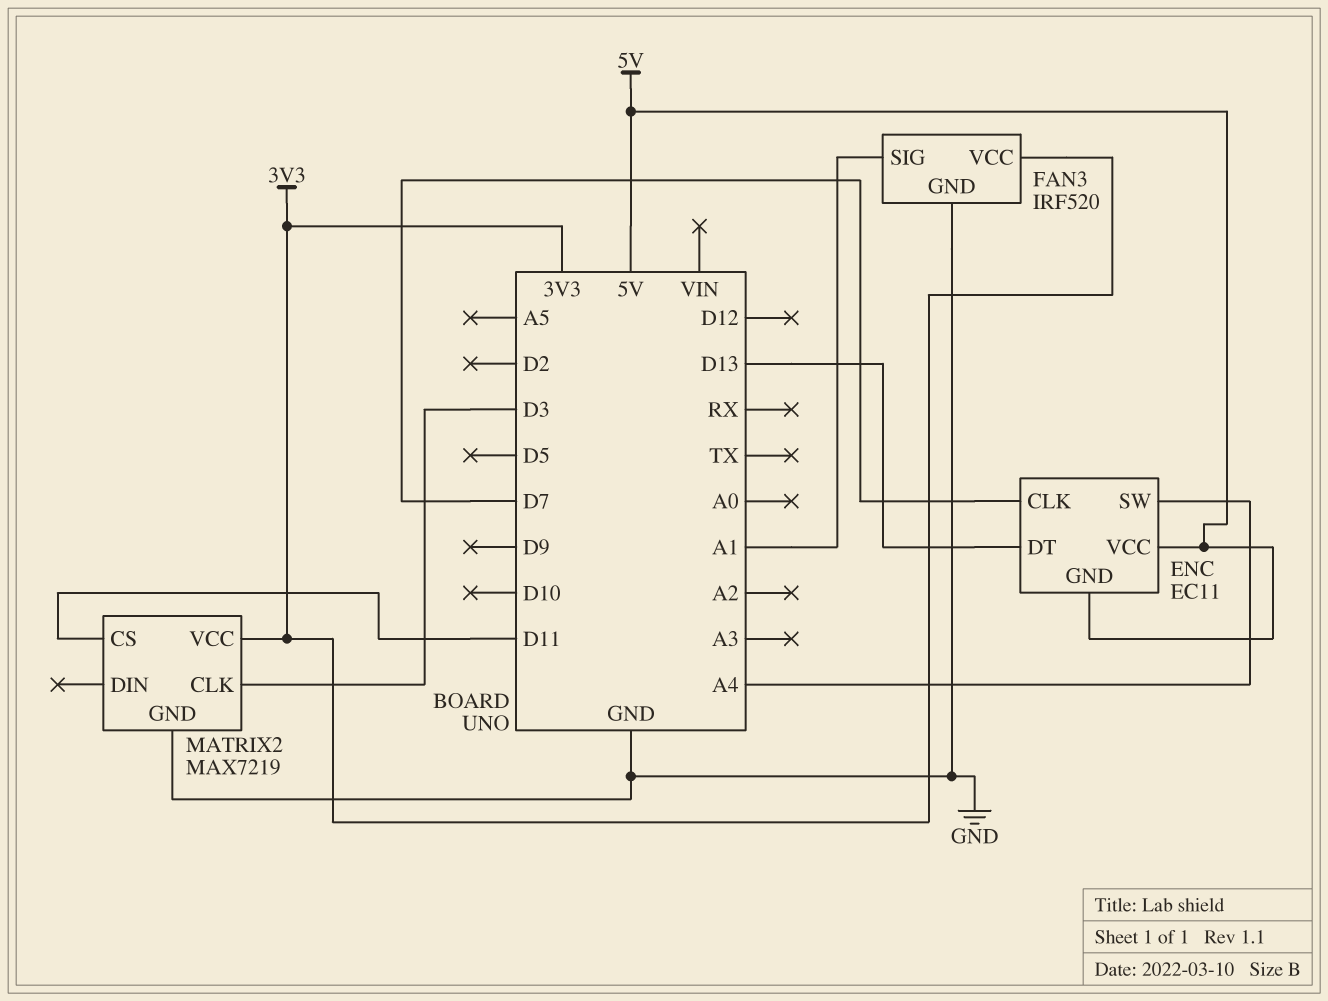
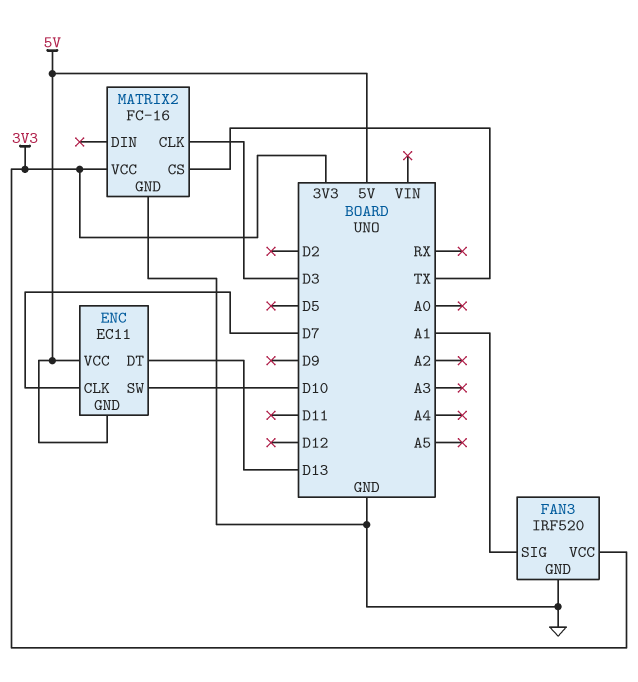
ENC pin SW: A4 -> D10
MATRIX2: MAX7219 -> FC-16
MATRIX2 pin CS: D11 -> TX

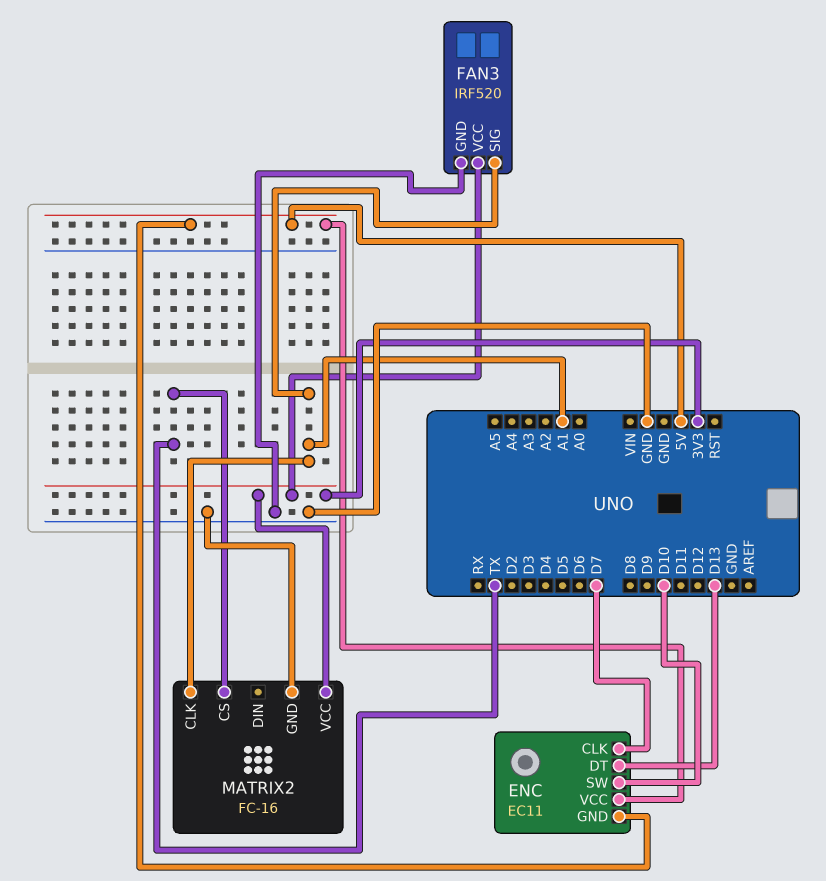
MATRIX2 pin CLK: D3 -> A1

